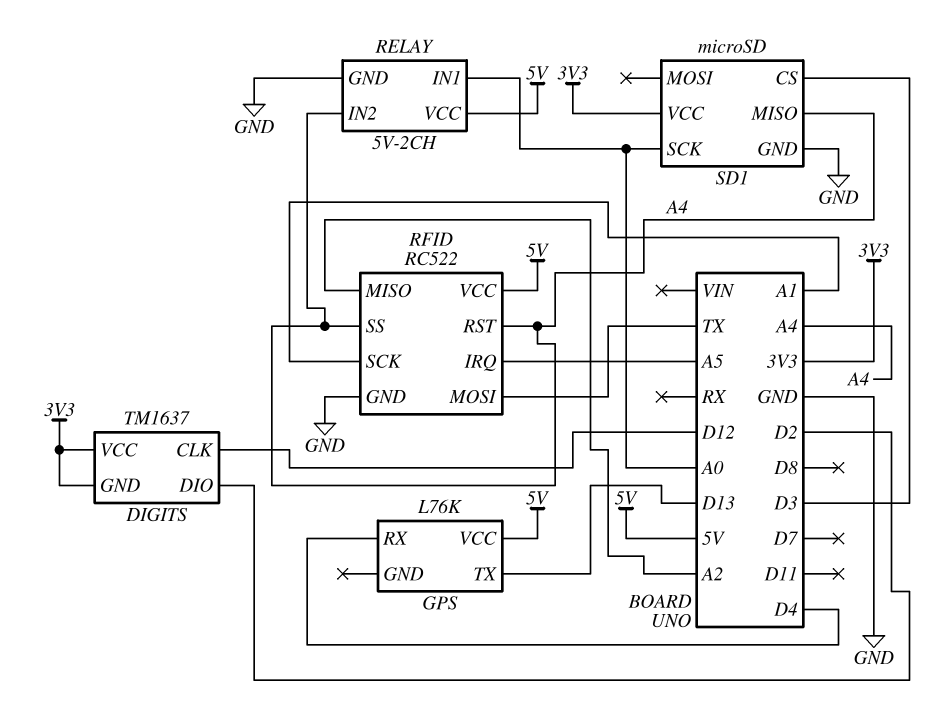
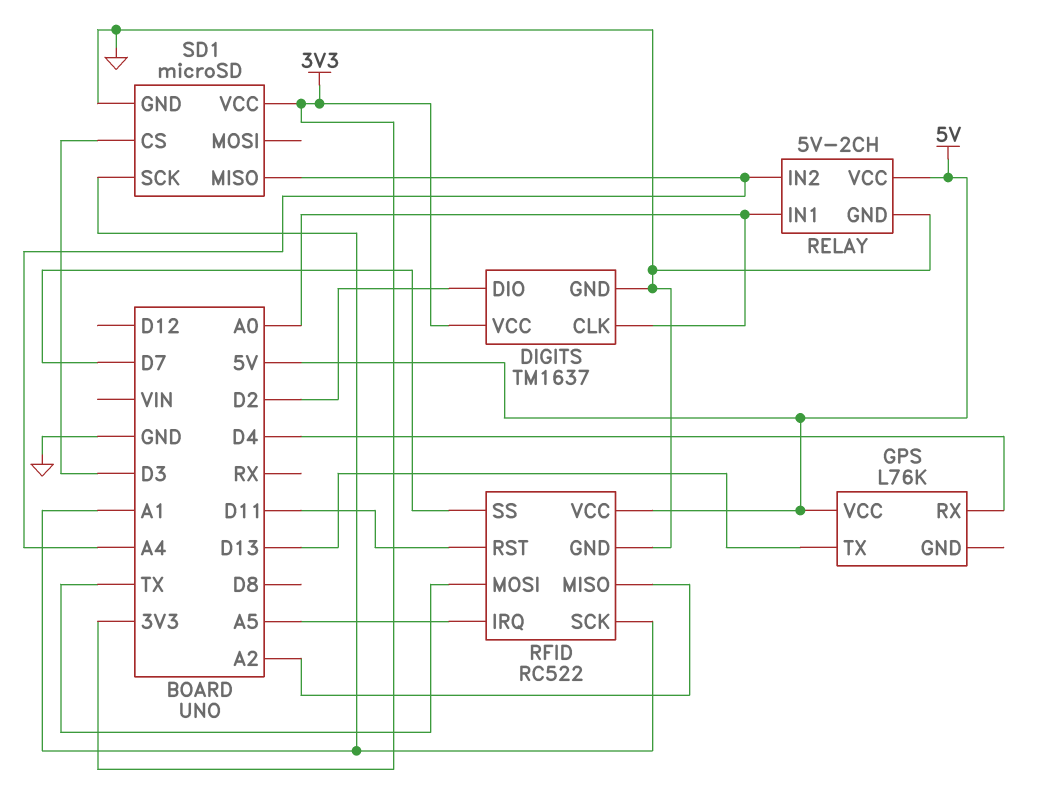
DIGITS pin CLK: D12 -> A0
DIGITS pin GND: 3V3 -> GND
RFID pin RST: A4 -> D11
RFID pin SS: A4 -> D7
SD1 pin SCK: A0 -> A1

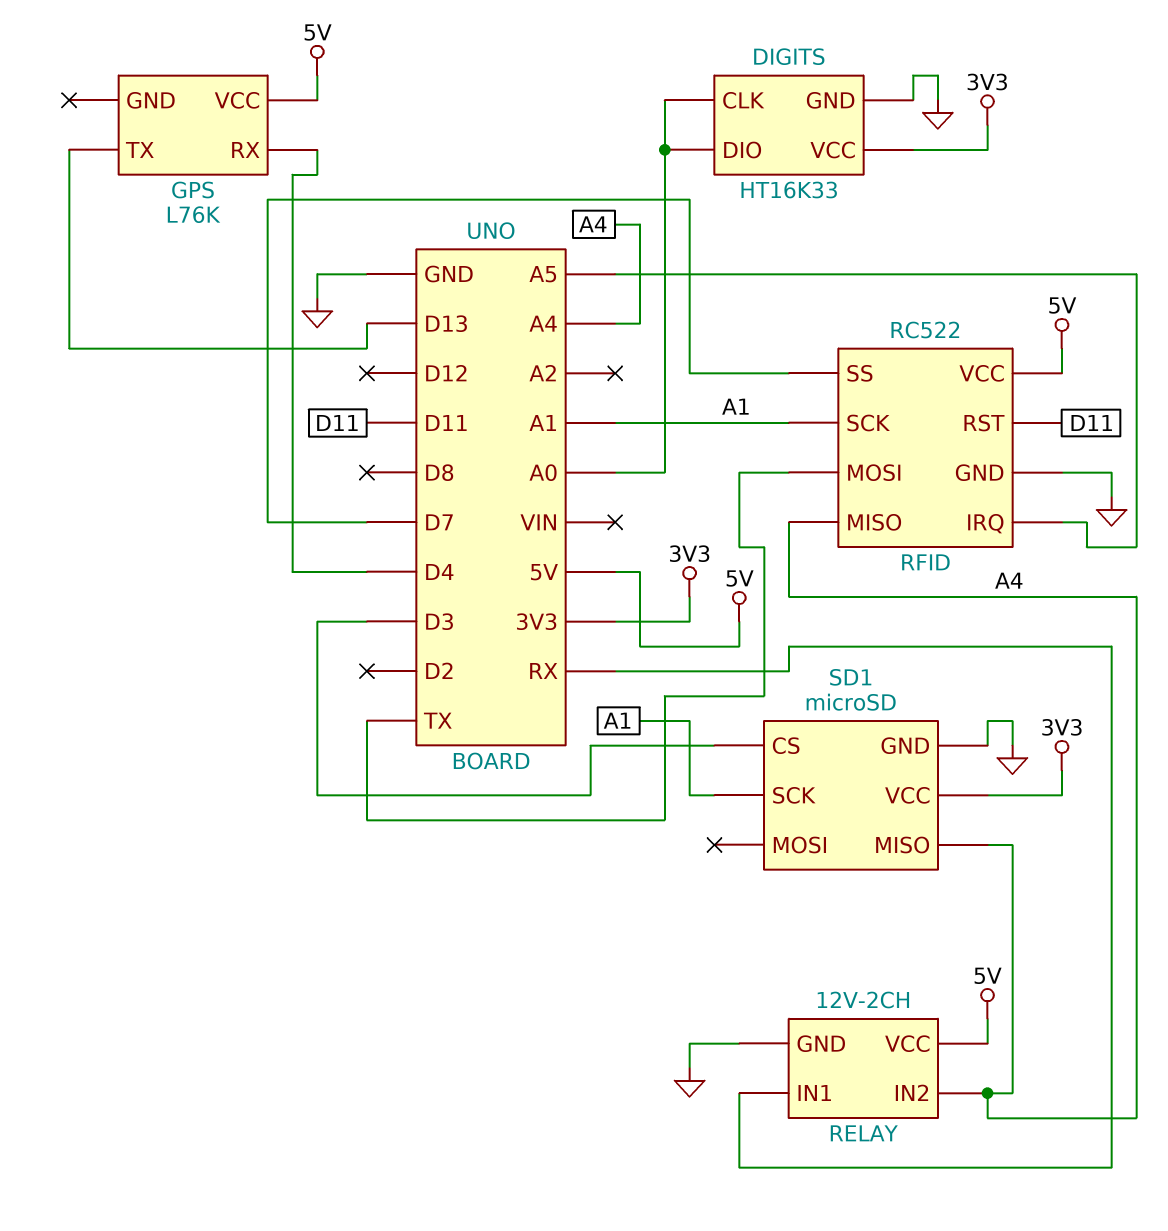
DIGITS: TM1637 -> HT16K33
DIGITS pin DIO: D2 -> A0
RELAY: 5V-2CH -> 12V-2CH
RELAY pin IN1: A0 -> RX
RFID pin MISO: A2 -> A4

